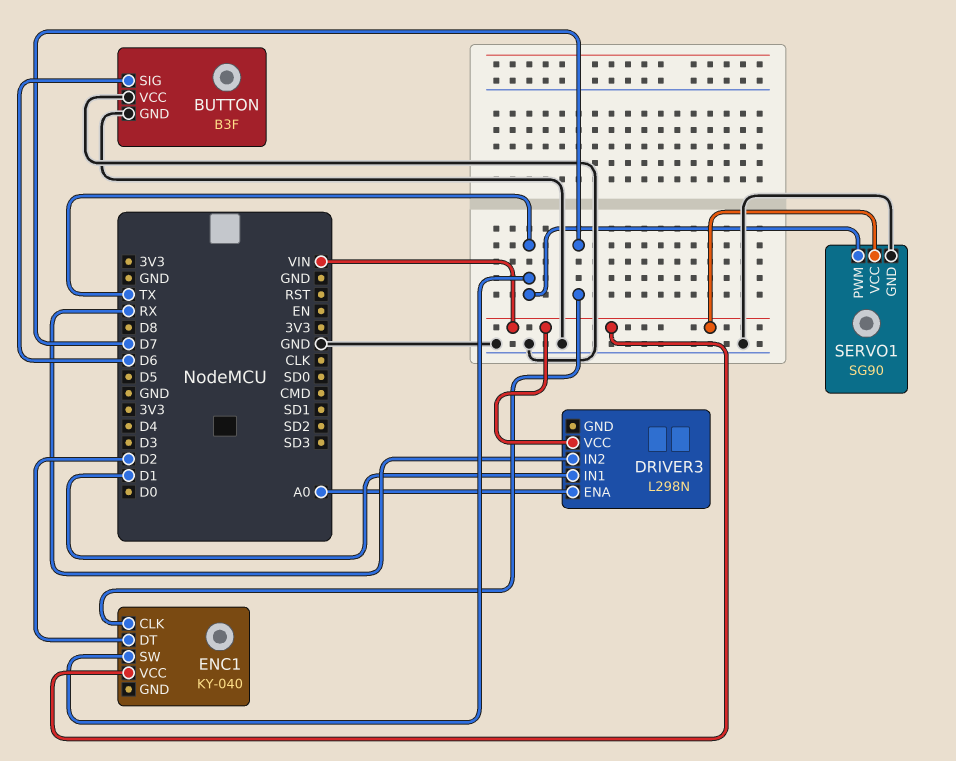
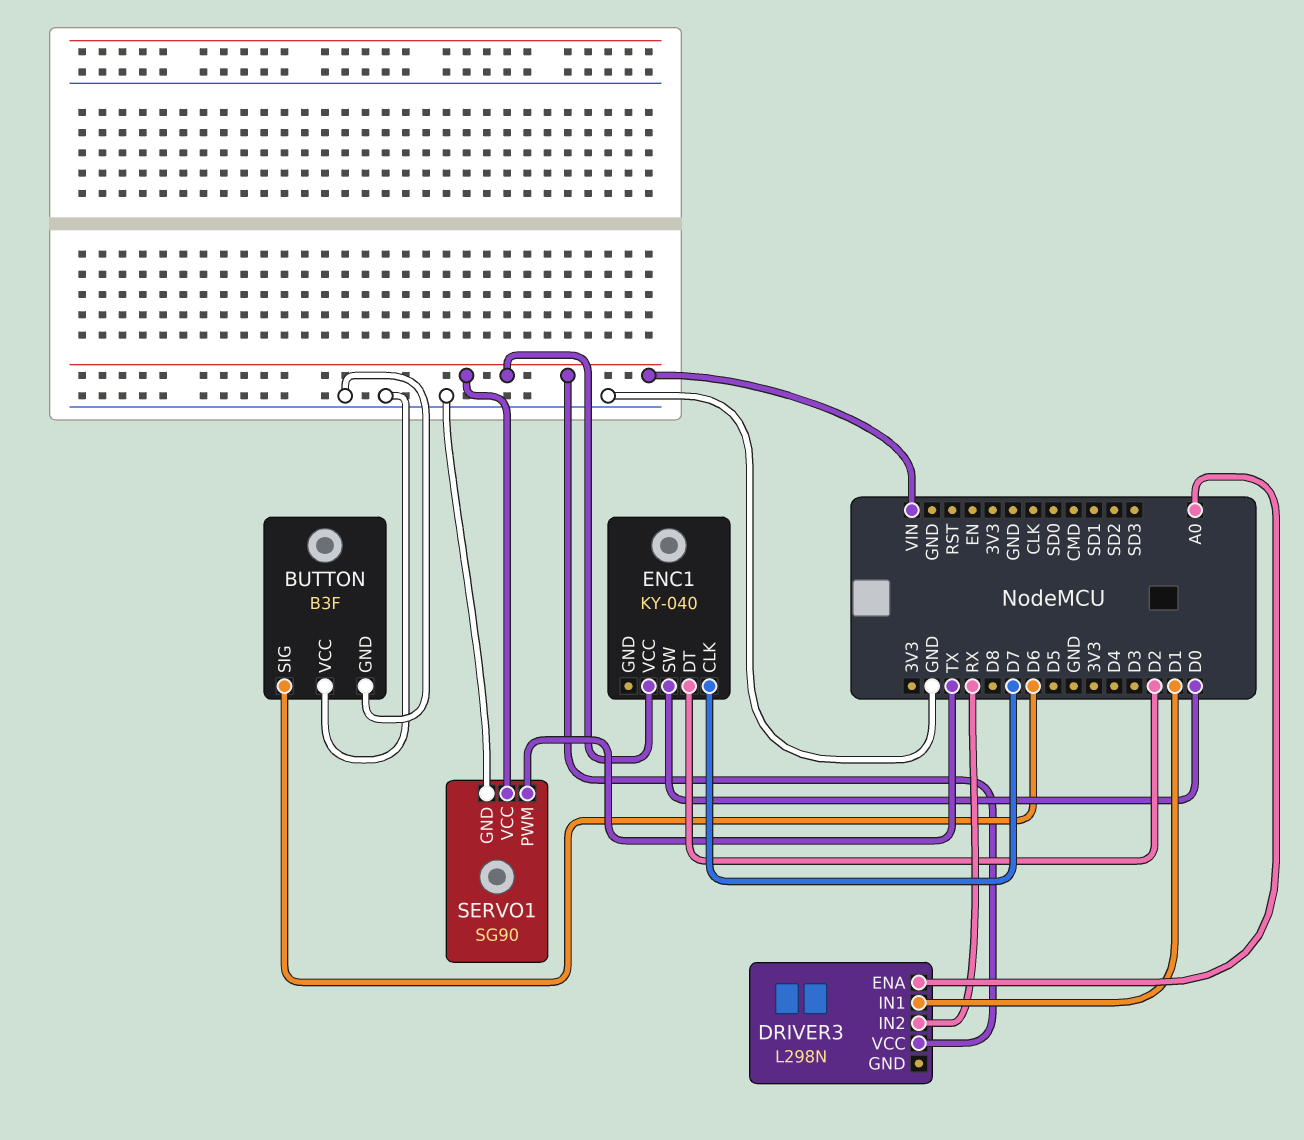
ENC1 pin SW: TX -> D0

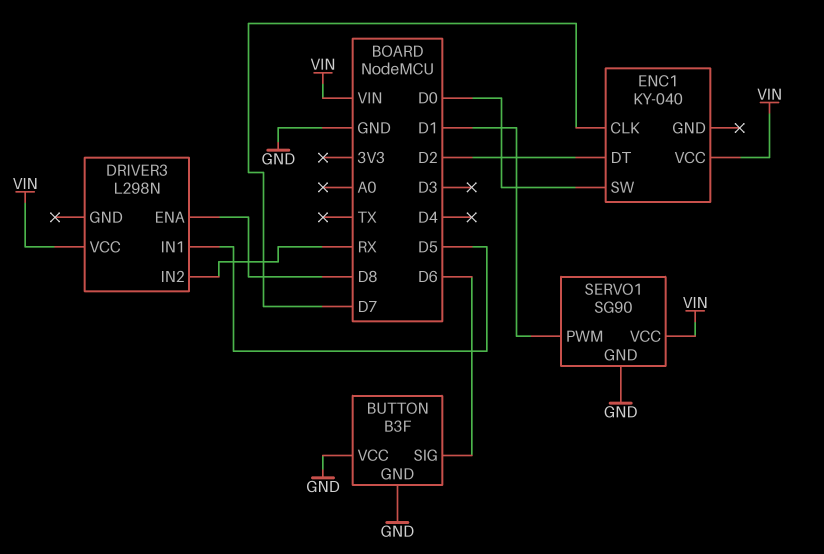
DRIVER3 pin ENA: A0 -> D8
DRIVER3 pin IN1: D1 -> D5
SERVO1 pin PWM: TX -> D1

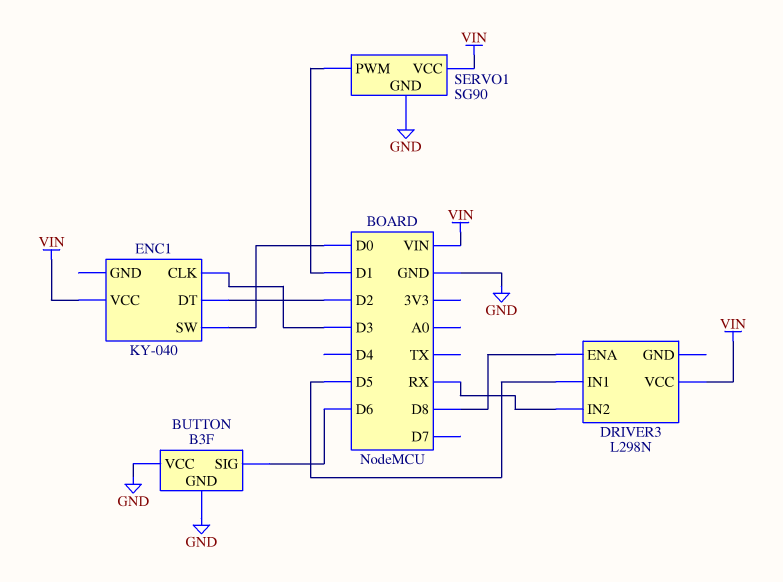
ENC1 pin CLK: D7 -> D3

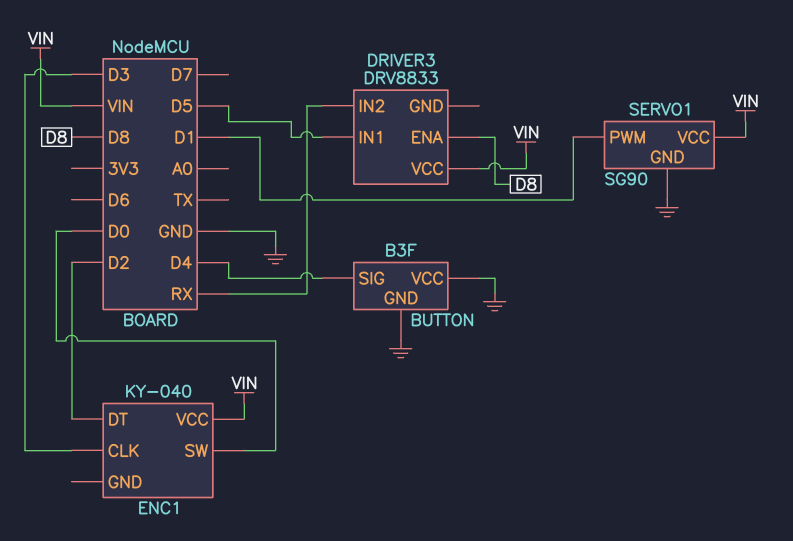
BUTTON pin SIG: D6 -> D4
DRIVER3: L298N -> DRV8833

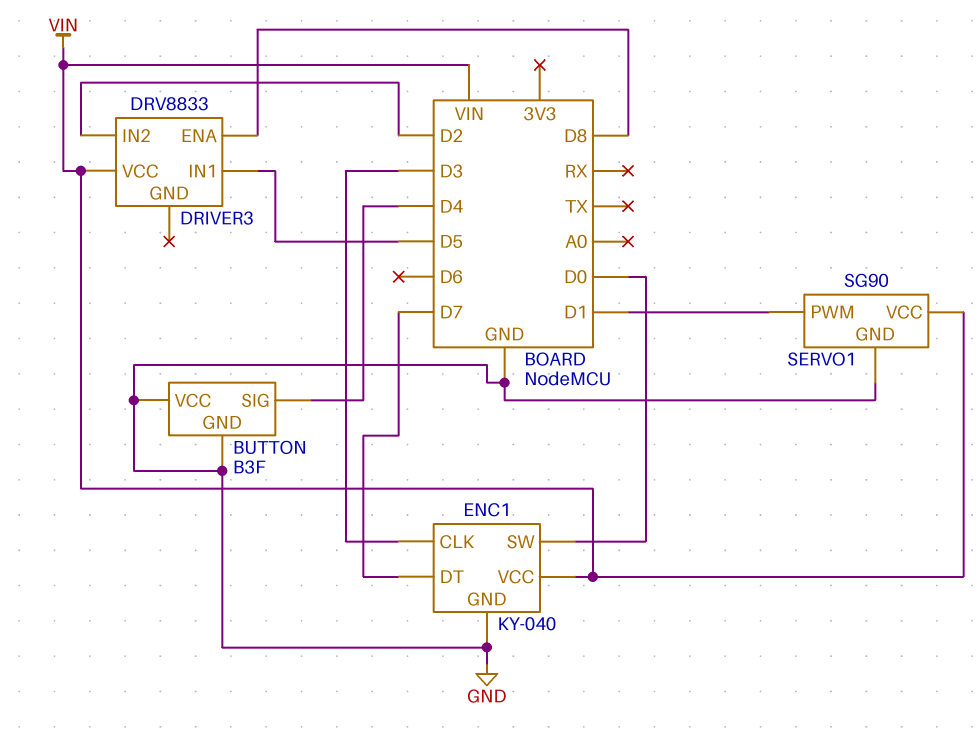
DRIVER3 pin IN2: RX -> D2
ENC1 pin DT: D2 -> D7
ENC1 pin GND: none -> GND

